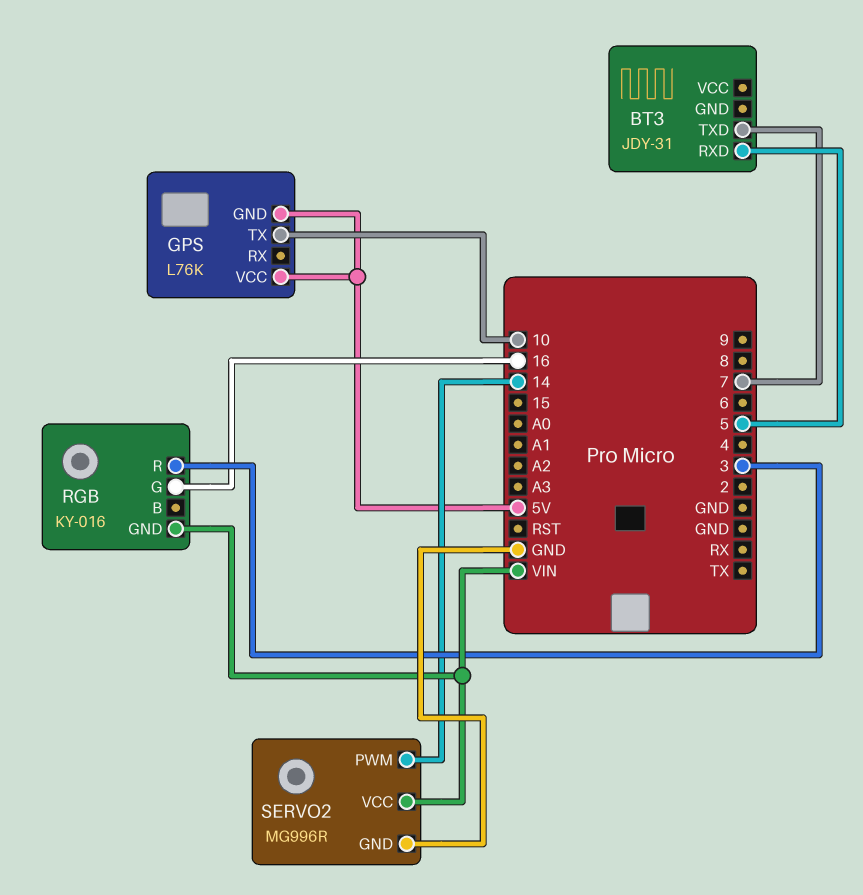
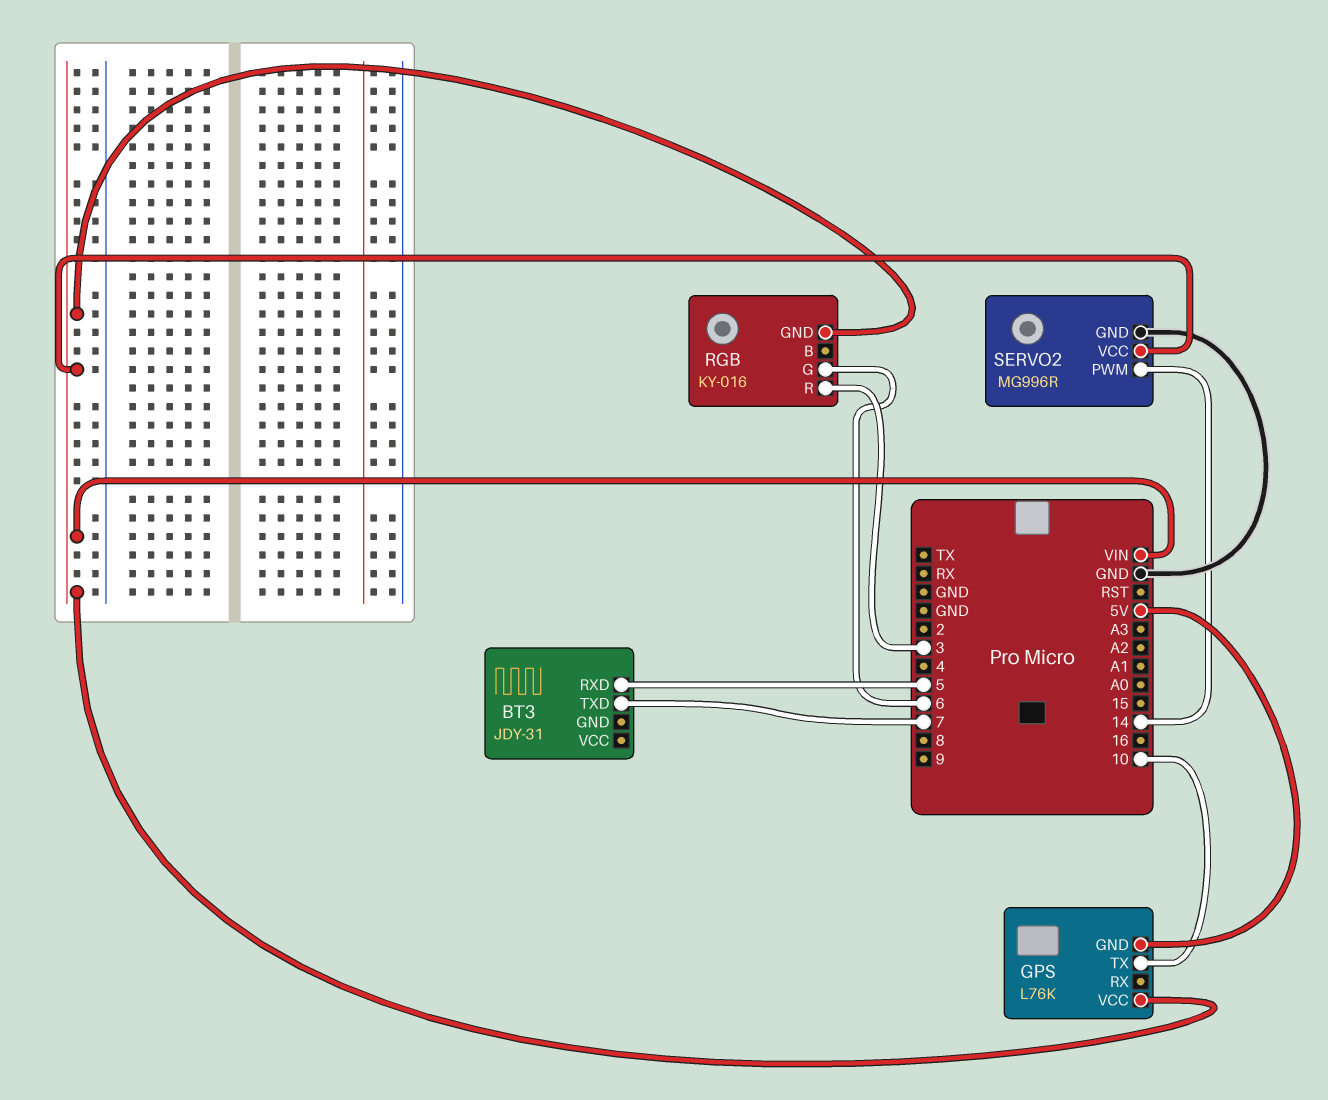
GPS pin VCC: 5V -> VIN
RGB pin G: 16 -> 6

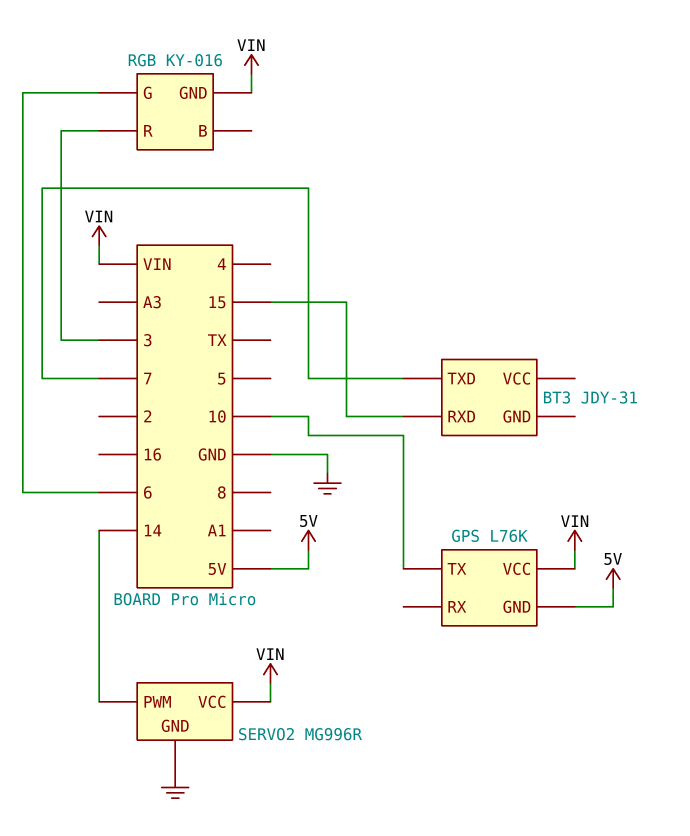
BT3 pin RXD: 5 -> 15

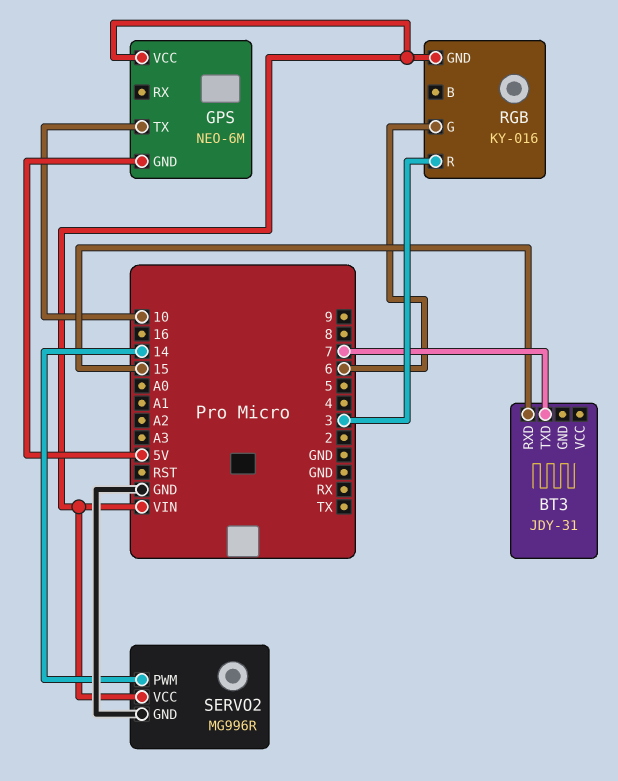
GPS: L76K -> NEO-6M

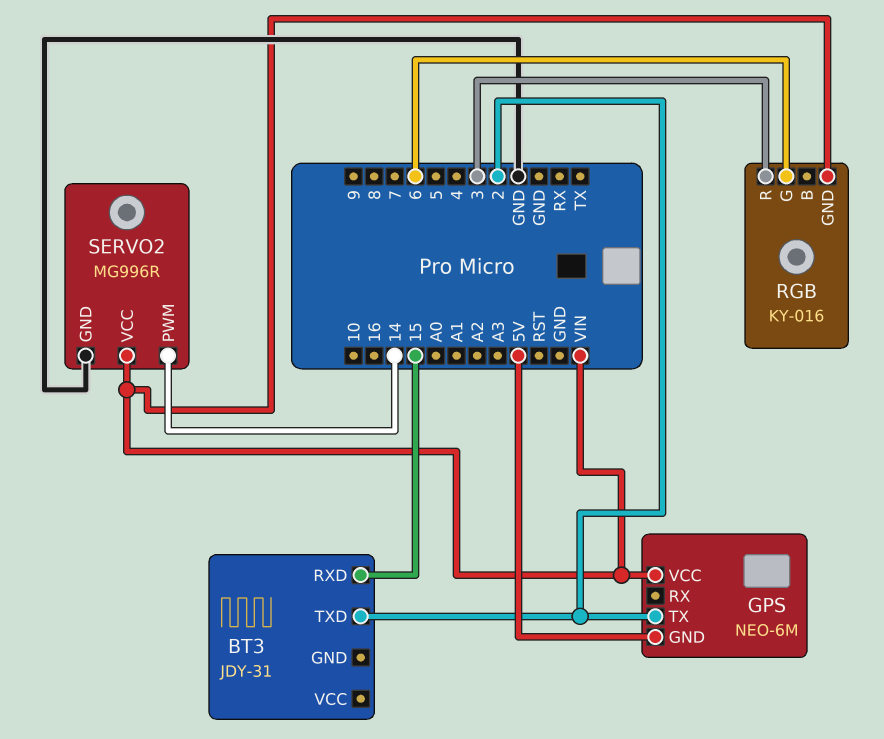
BT3 pin TXD: 7 -> 2
GPS pin TX: 10 -> 2

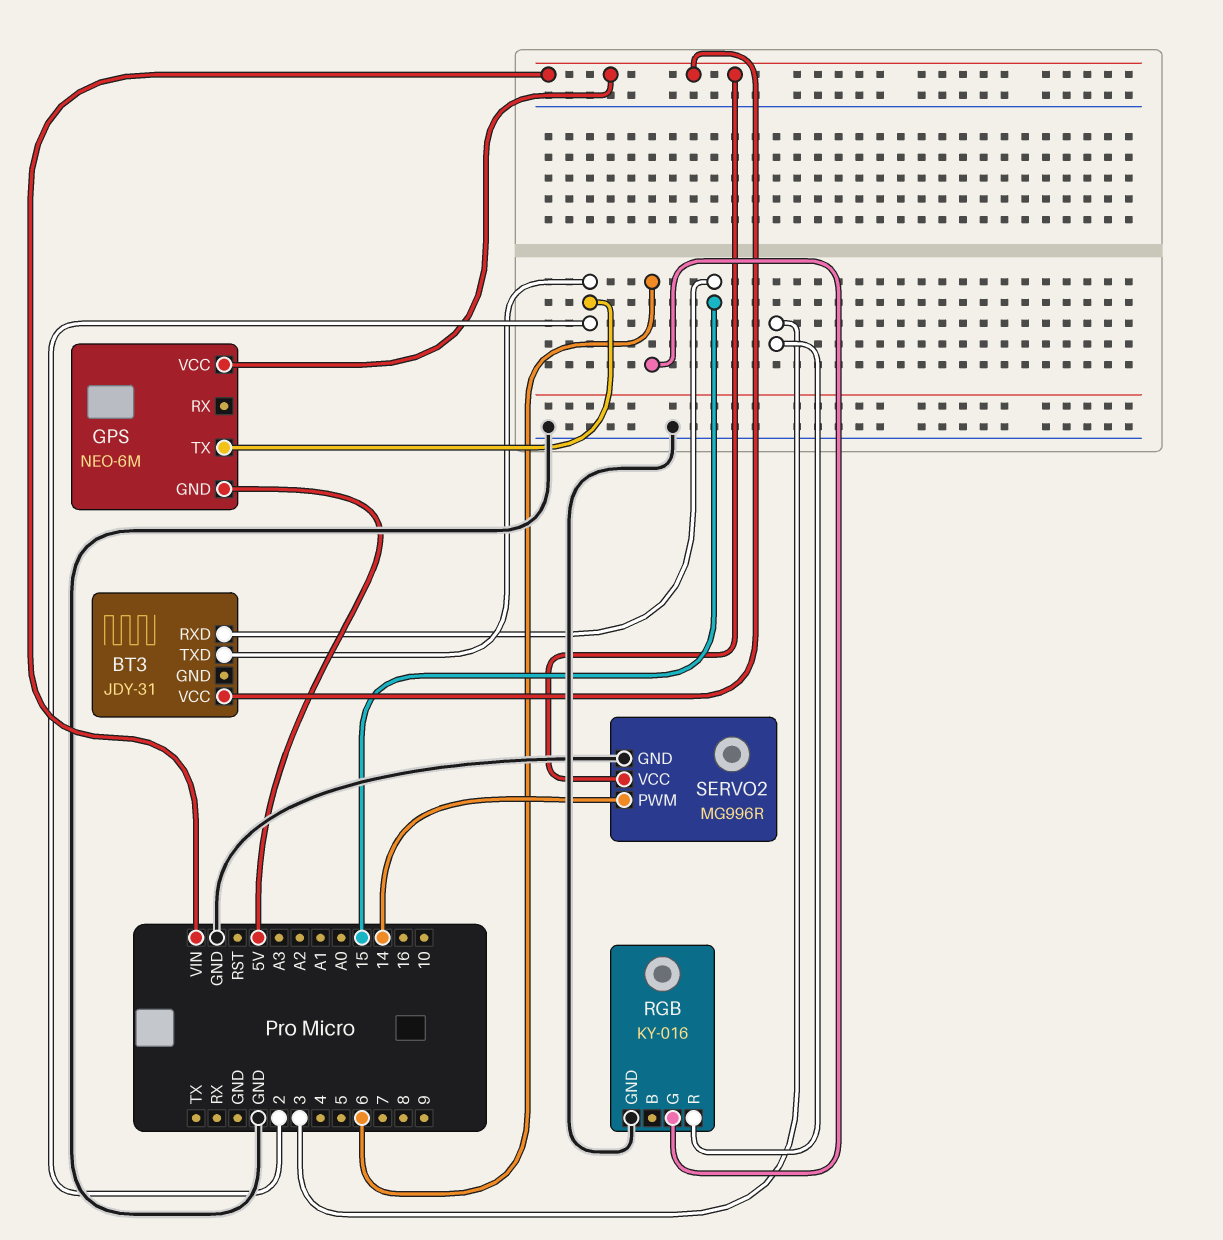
BT3 pin VCC: none -> VIN
RGB pin GND: VIN -> GND

